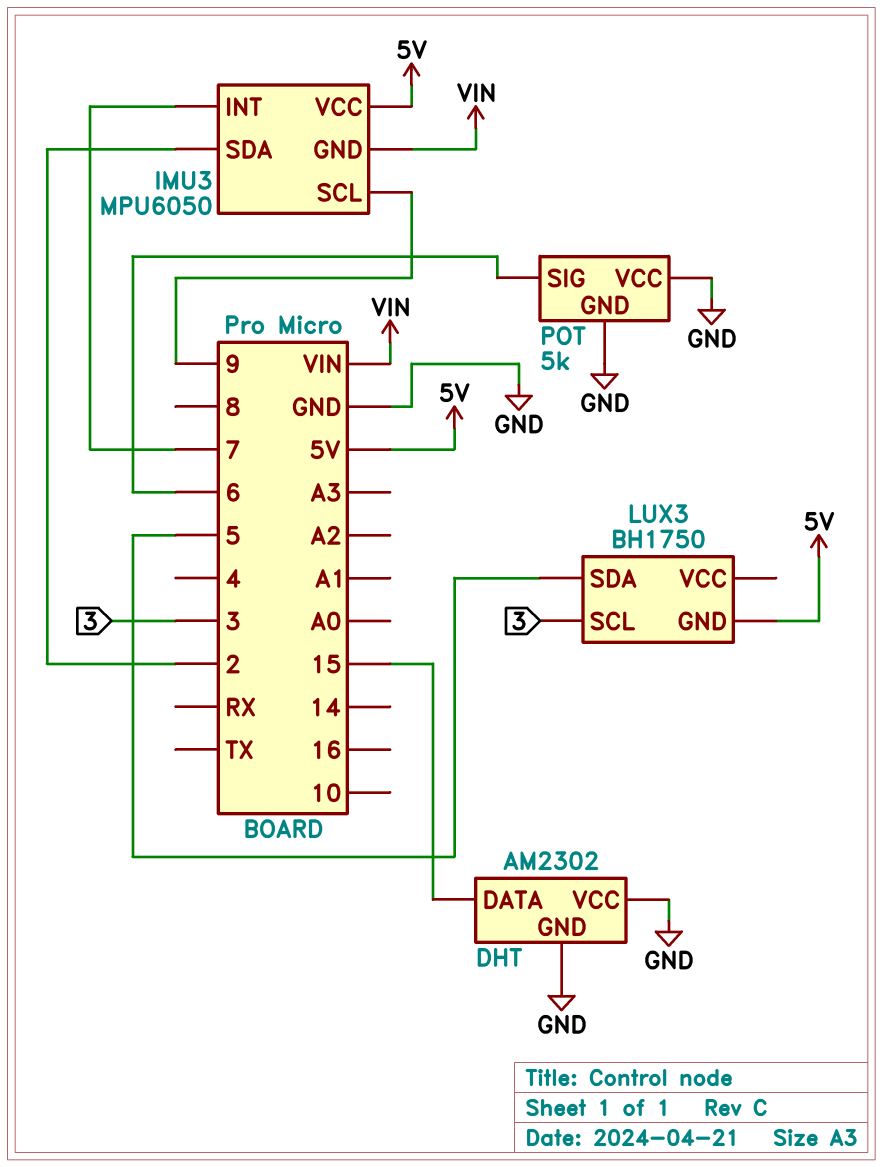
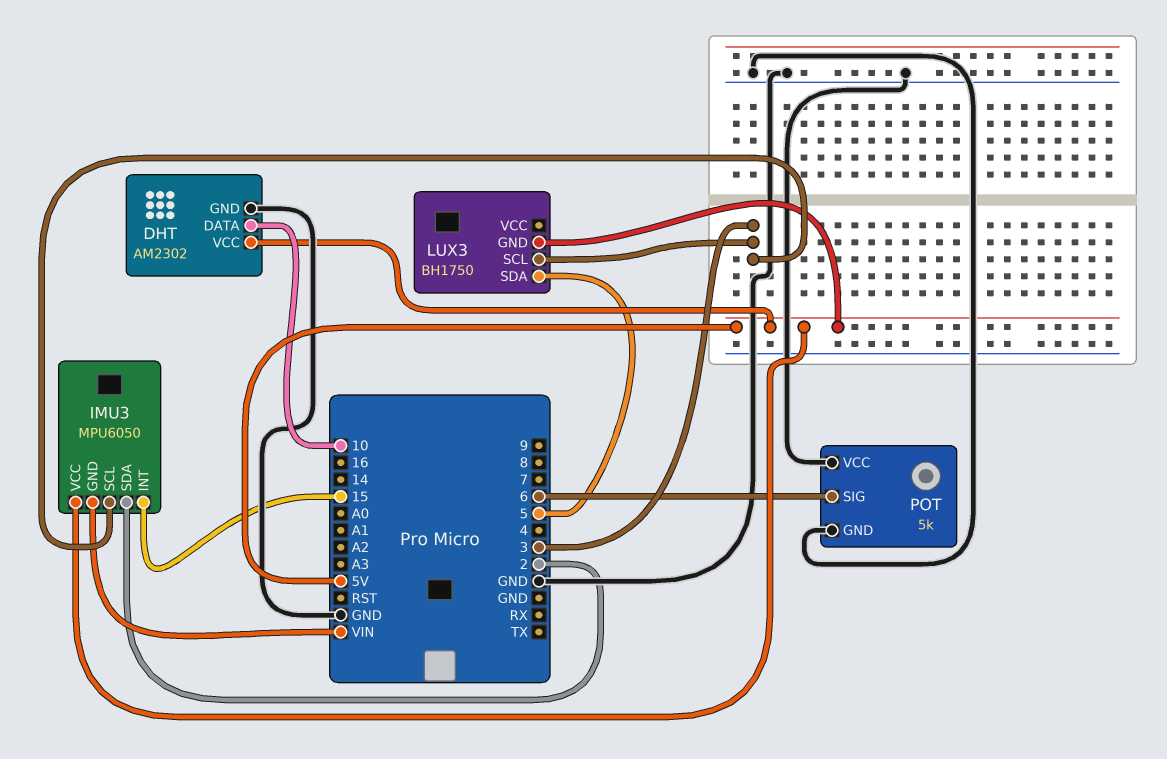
DHT pin DATA: 15 -> 10
DHT pin VCC: GND -> 5V
IMU3 pin INT: 7 -> 15
IMU3 pin SCL: 9 -> 3

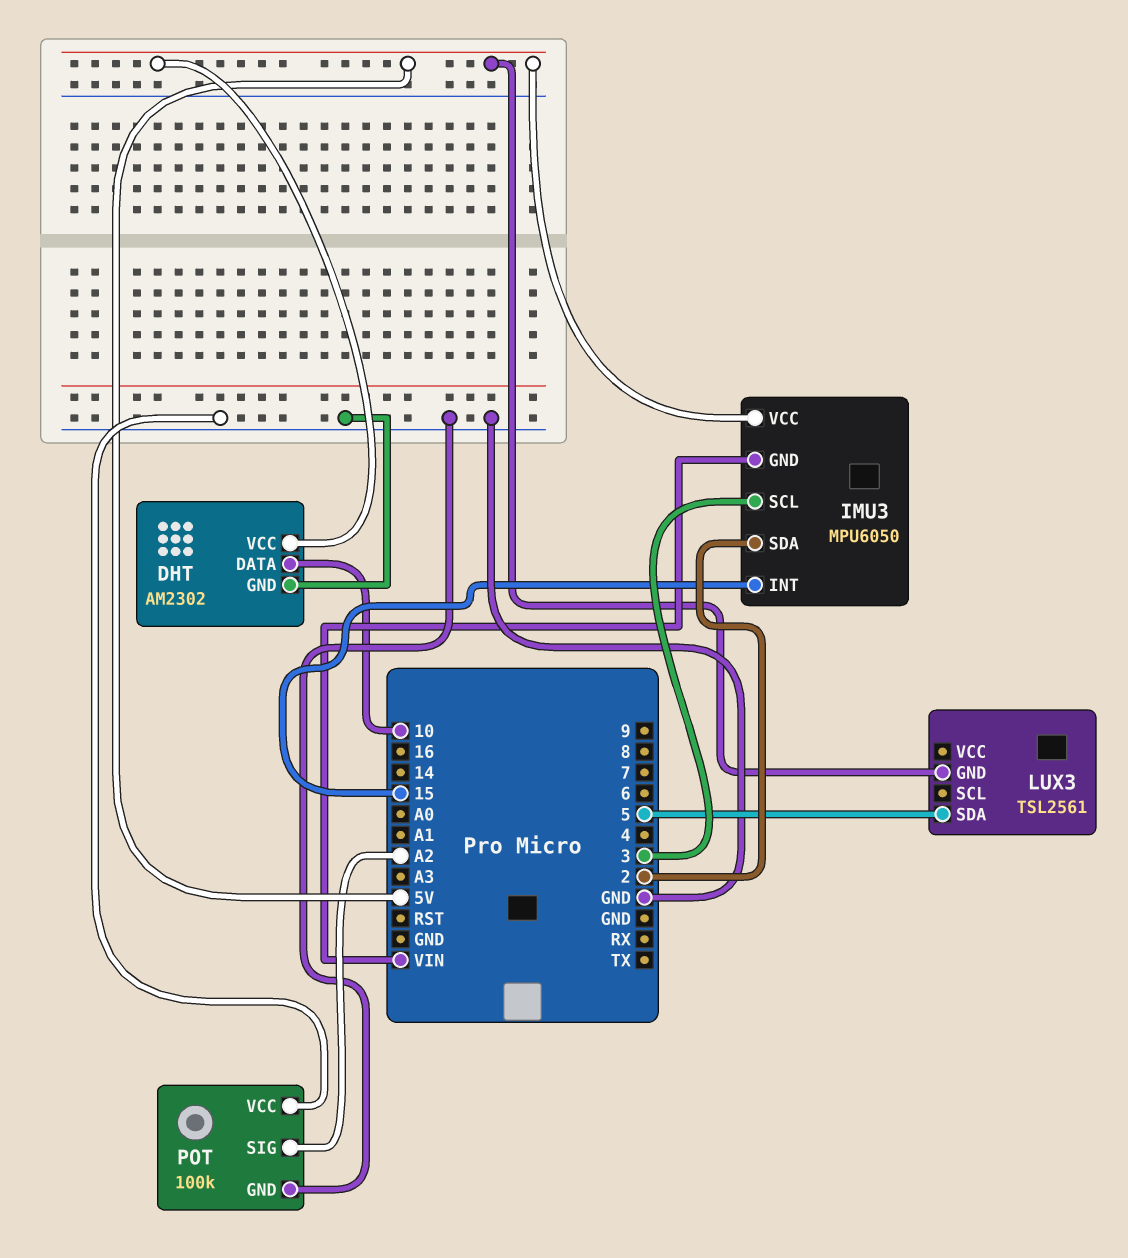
LUX3: BH1750 -> TSL2561
LUX3 pin SCL: 3 -> none
POT: 5k -> 100k
POT pin SIG: 6 -> A2

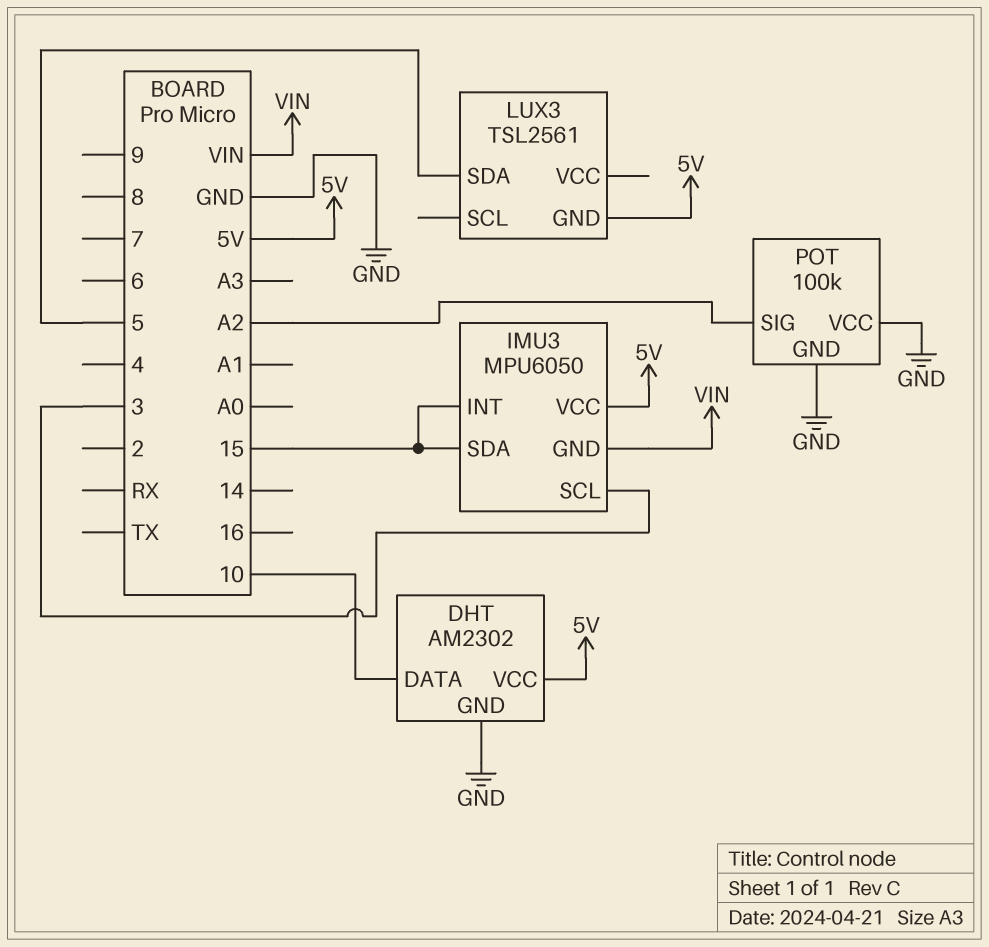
IMU3 pin SDA: 2 -> 15

